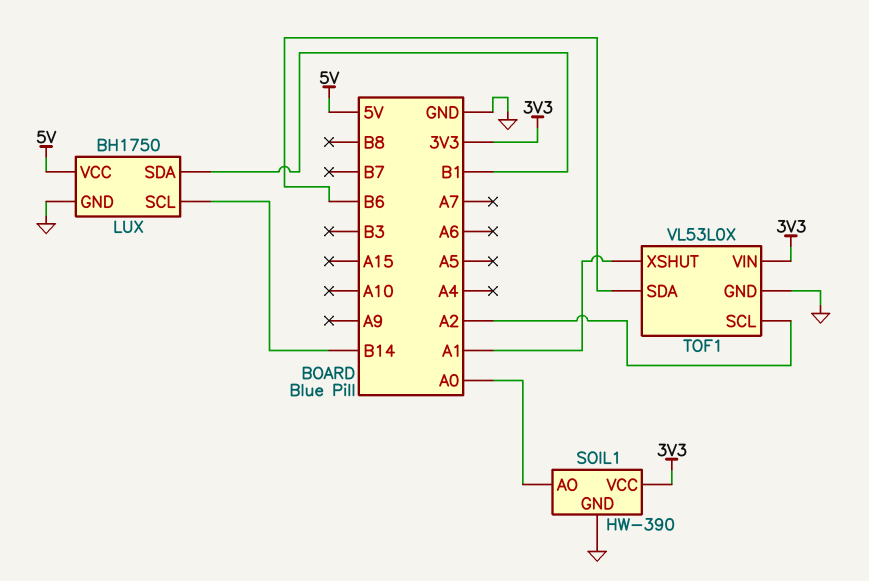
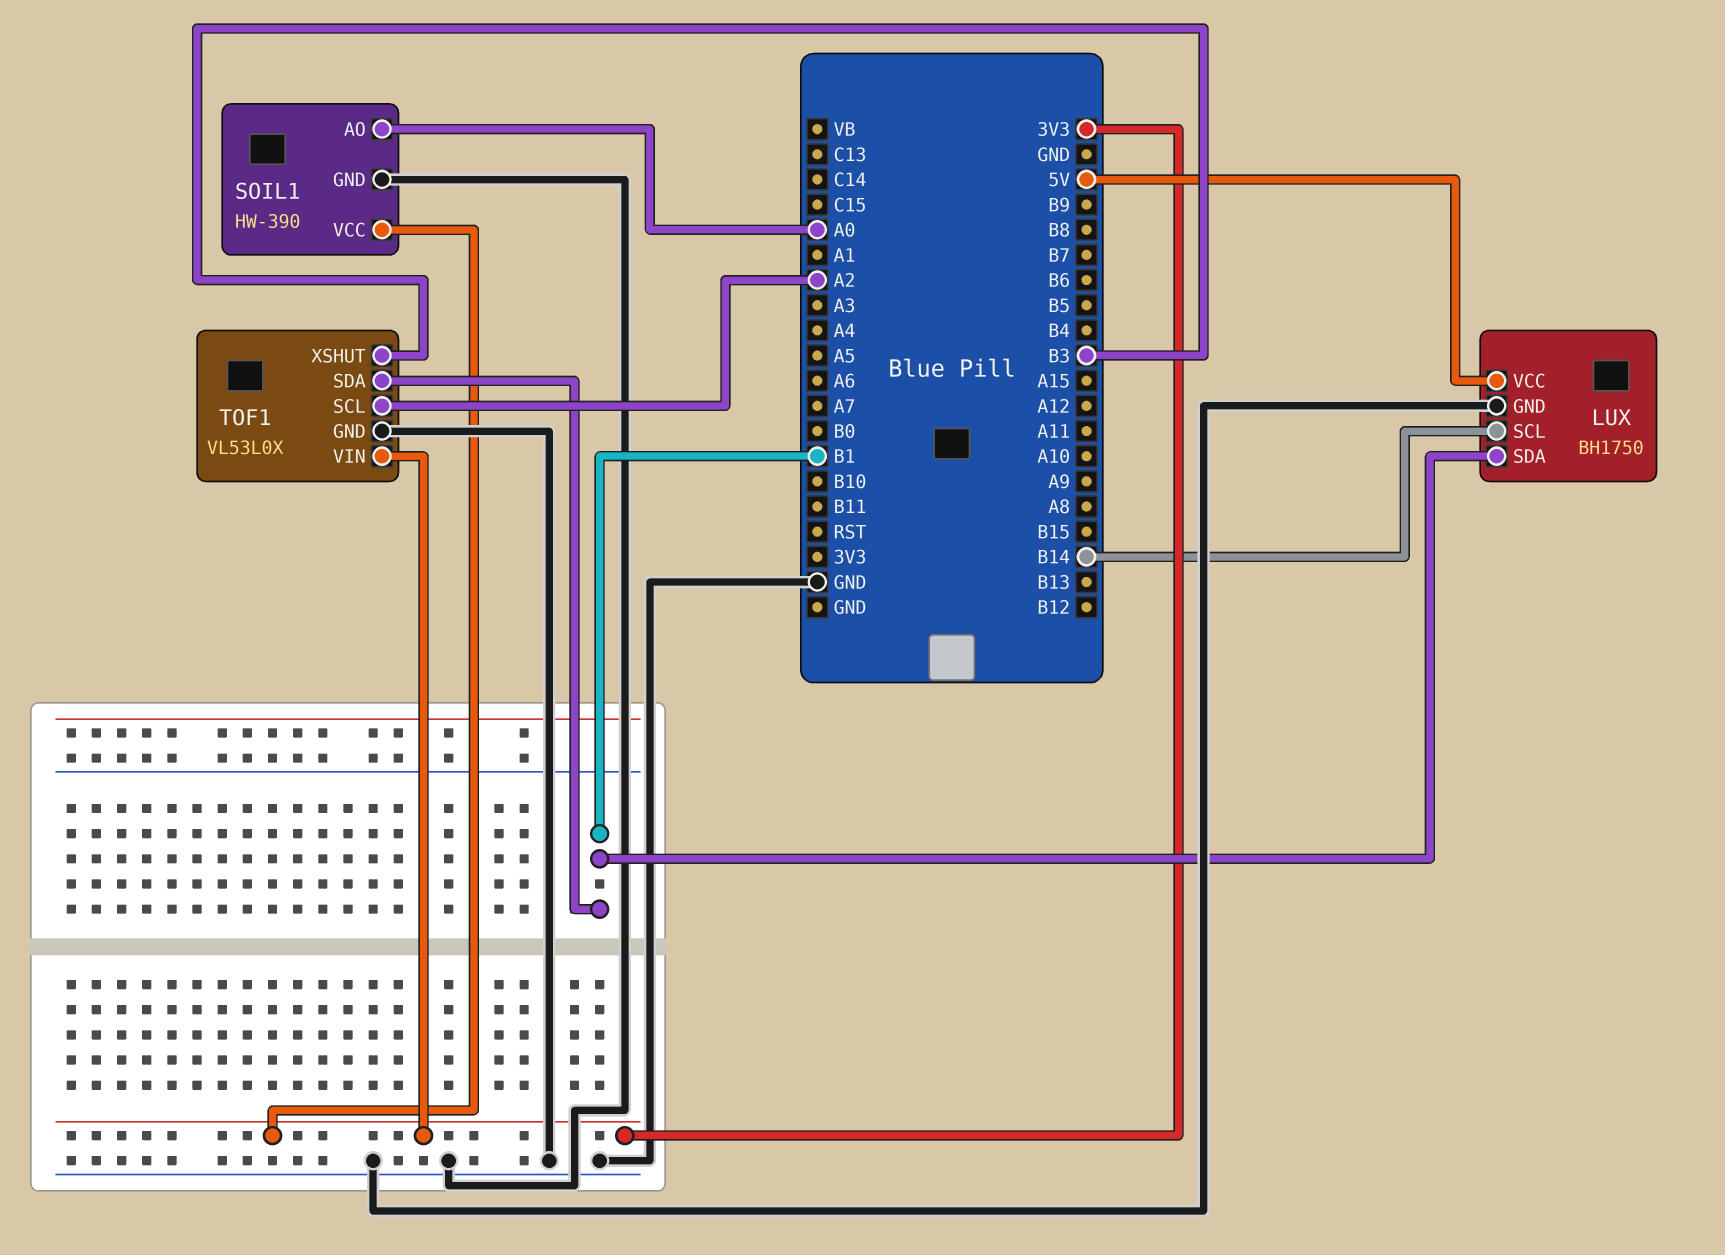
TOF1 pin SDA: B6 -> B1
TOF1 pin XSHUT: A1 -> B3

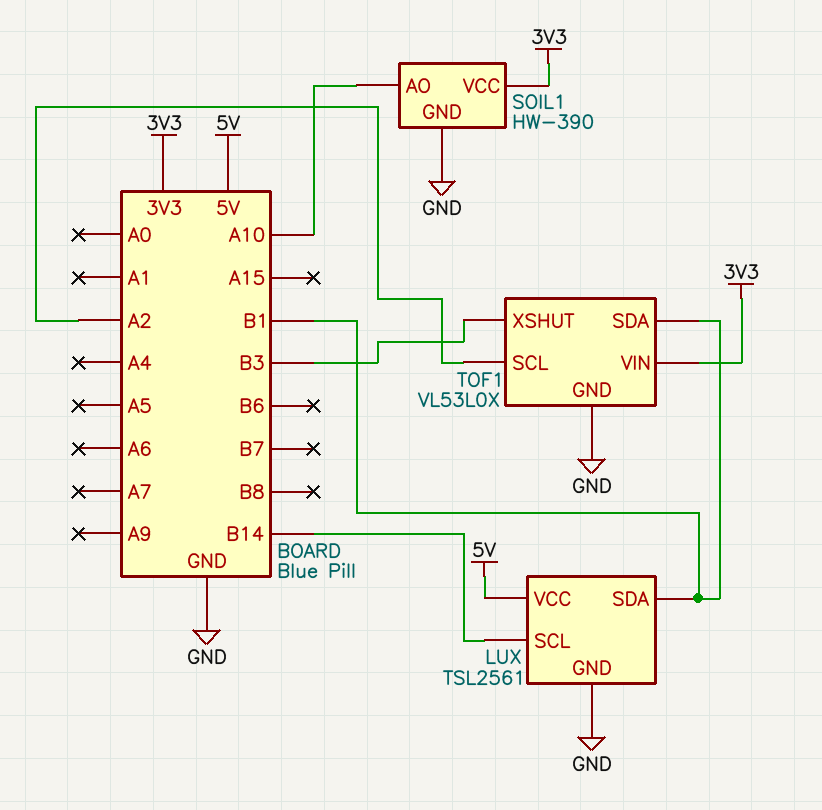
LUX: BH1750 -> TSL2561
SOIL1 pin AO: A0 -> A10

